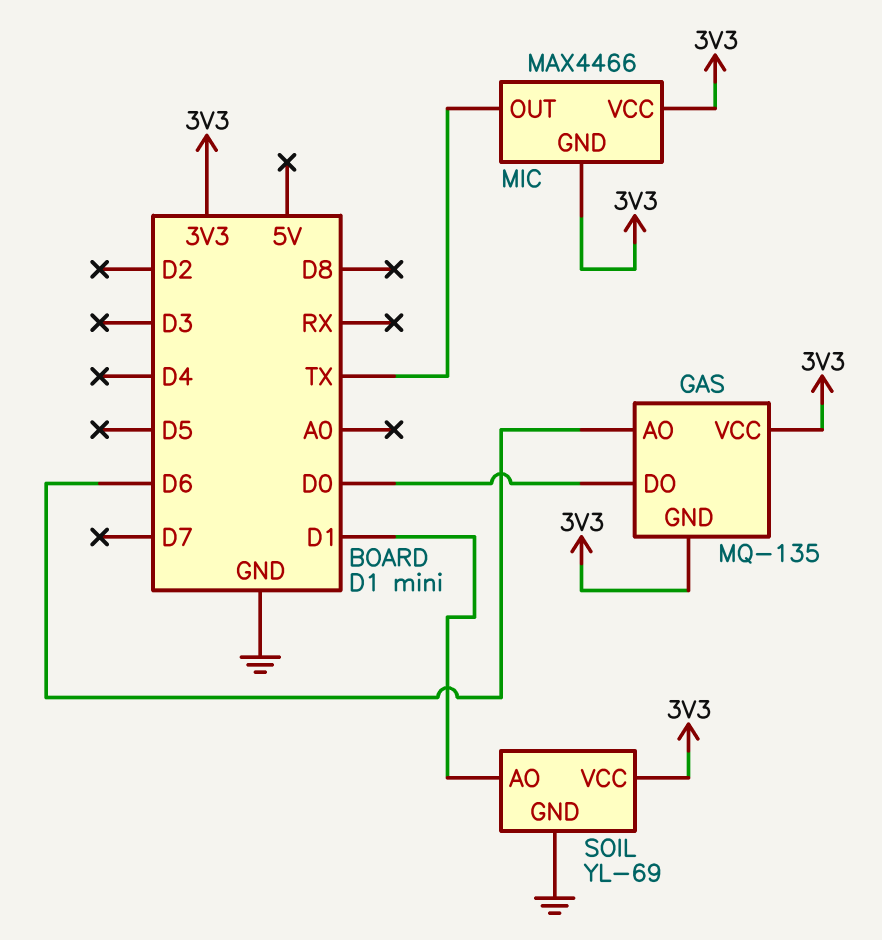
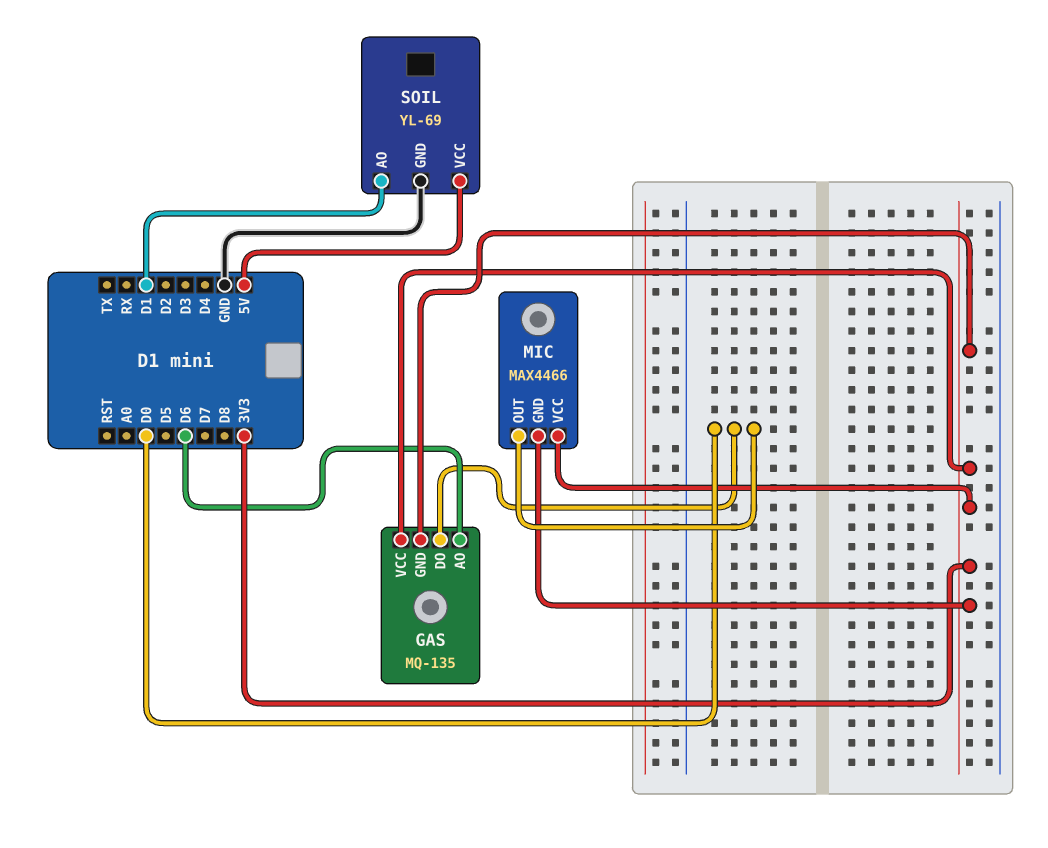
MIC pin OUT: TX -> D0
SOIL pin VCC: 3V3 -> 5V

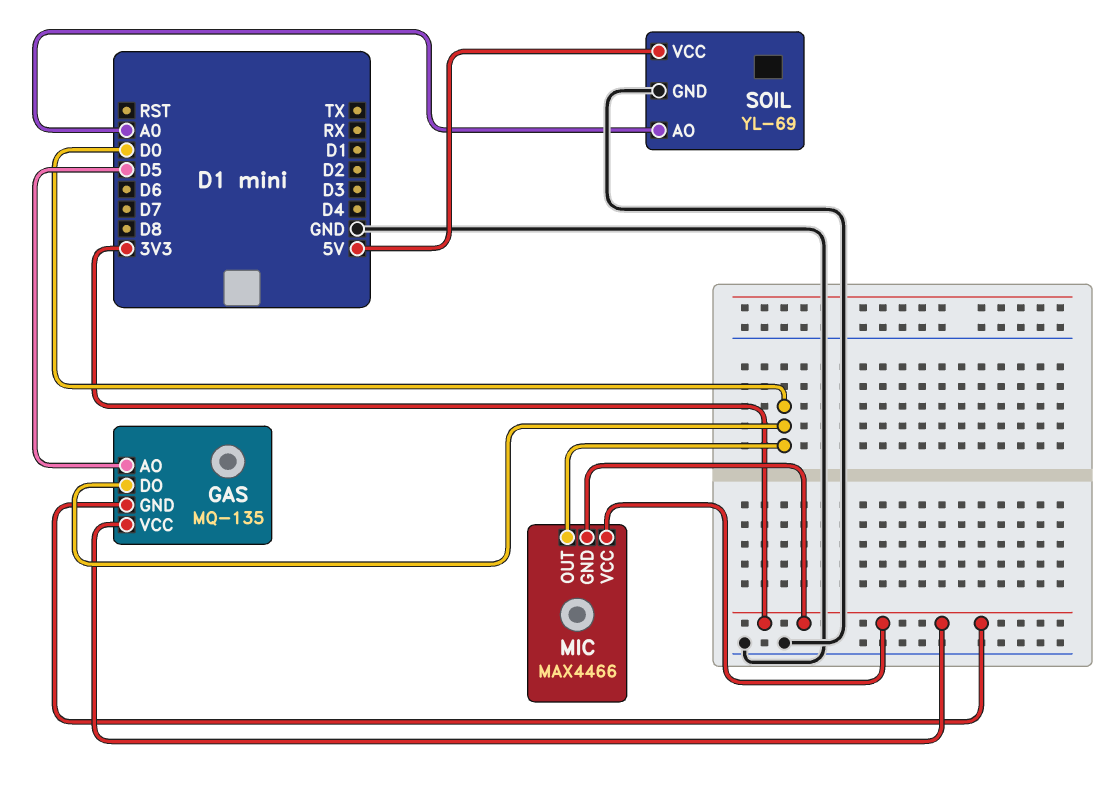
GAS pin AO: D6 -> D5
SOIL pin AO: D1 -> A0

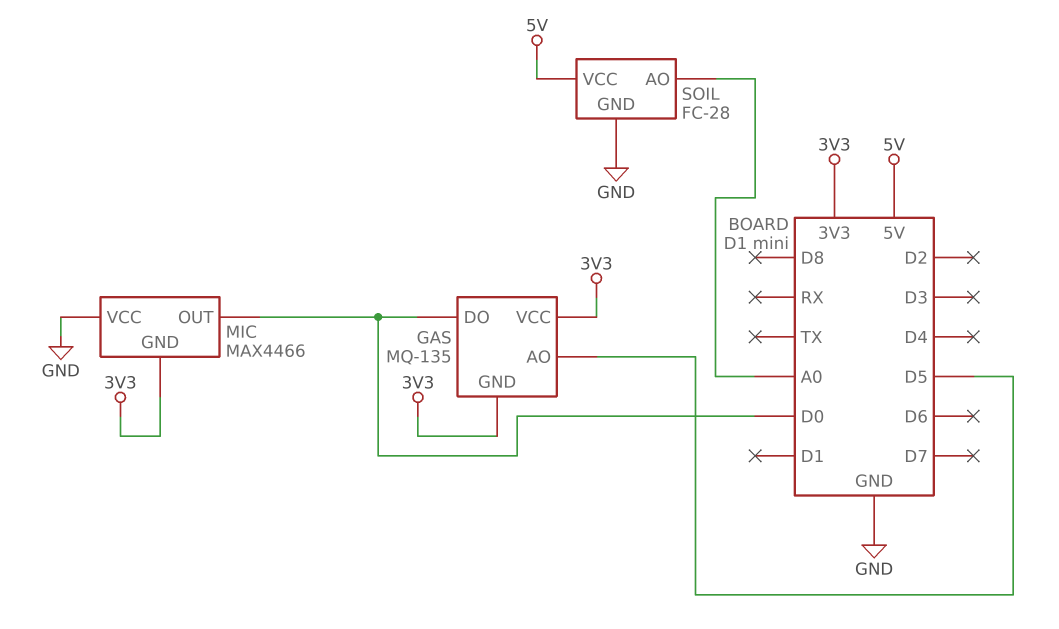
MIC pin VCC: 3V3 -> GND
SOIL: YL-69 -> FC-28

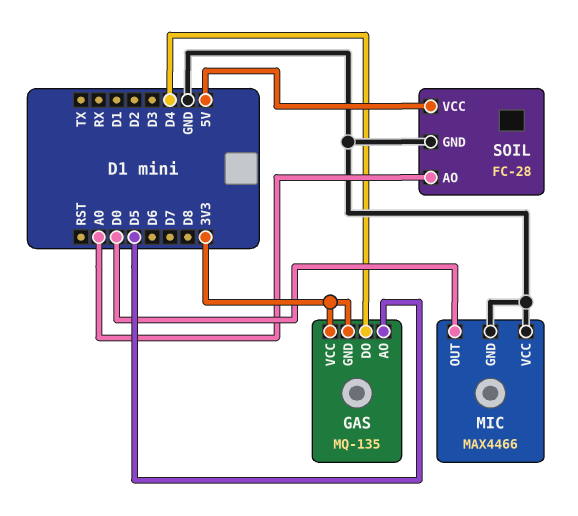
GAS pin DO: D0 -> D4
MIC pin GND: 3V3 -> GND

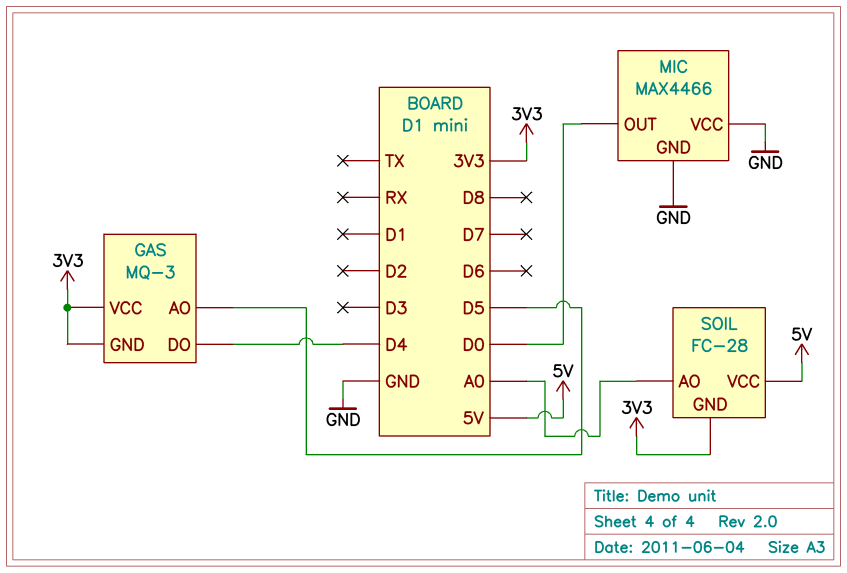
GAS: MQ-135 -> MQ-3
SOIL pin GND: GND -> 3V3

